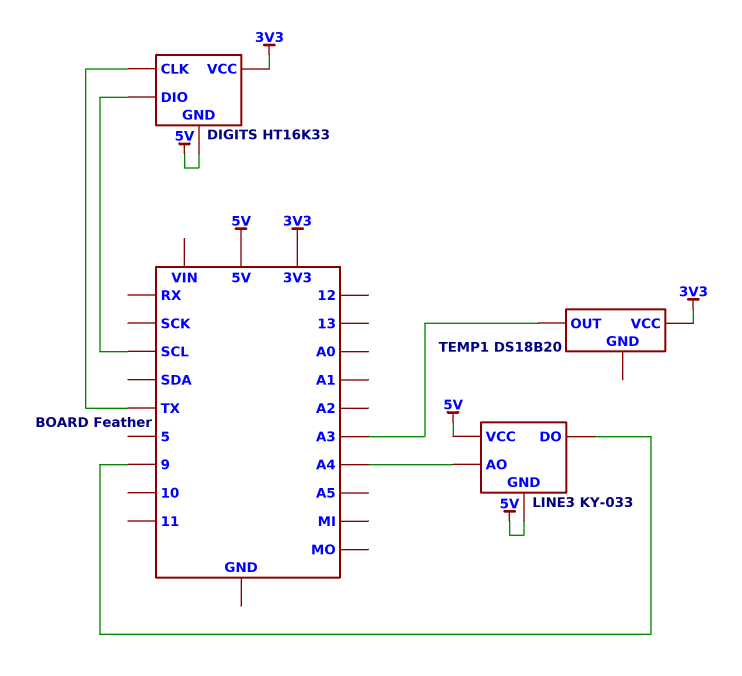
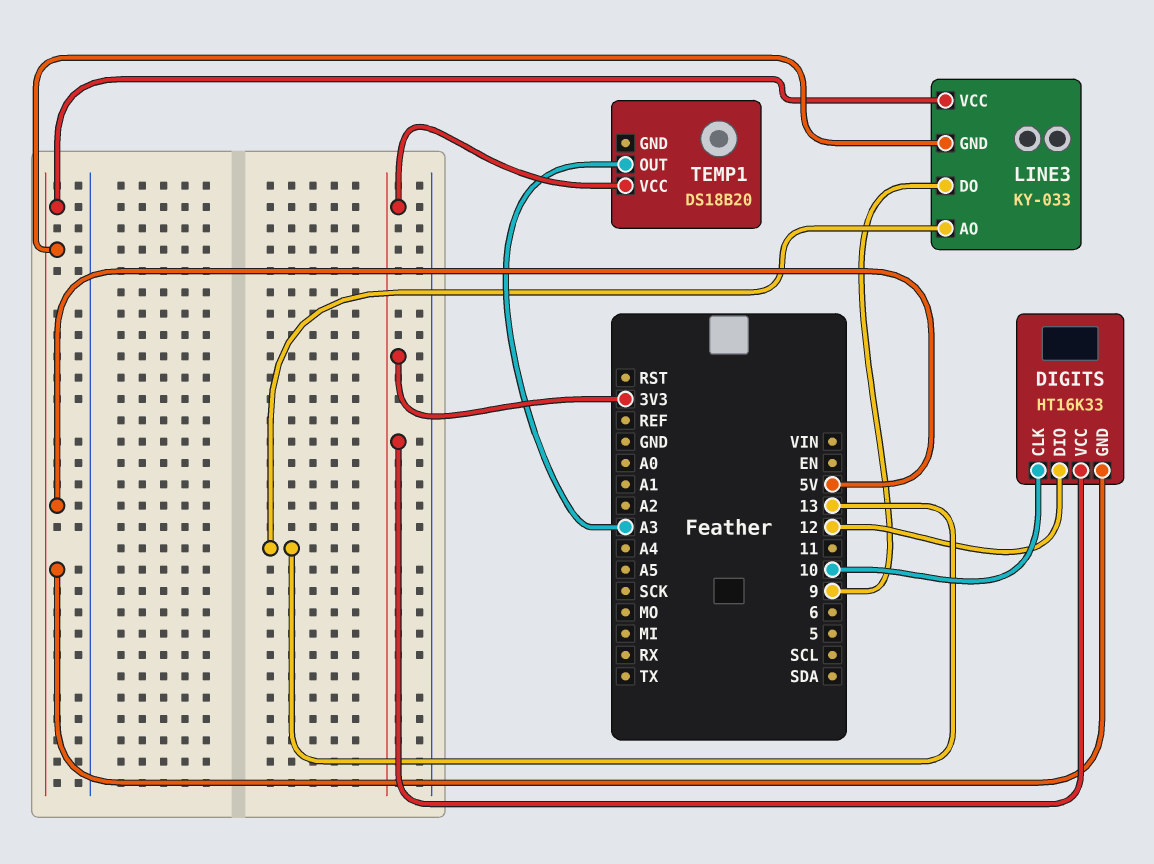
DIGITS pin CLK: TX -> 10
DIGITS pin DIO: SCL -> 12
LINE3 pin AO: A4 -> 13

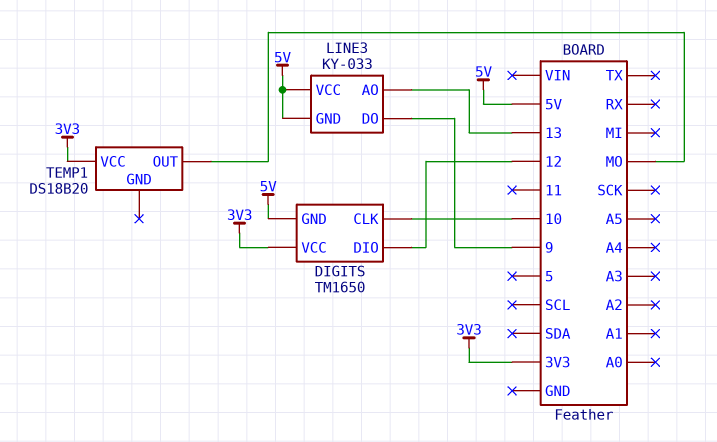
DIGITS: HT16K33 -> TM1650
TEMP1 pin OUT: A3 -> MO

